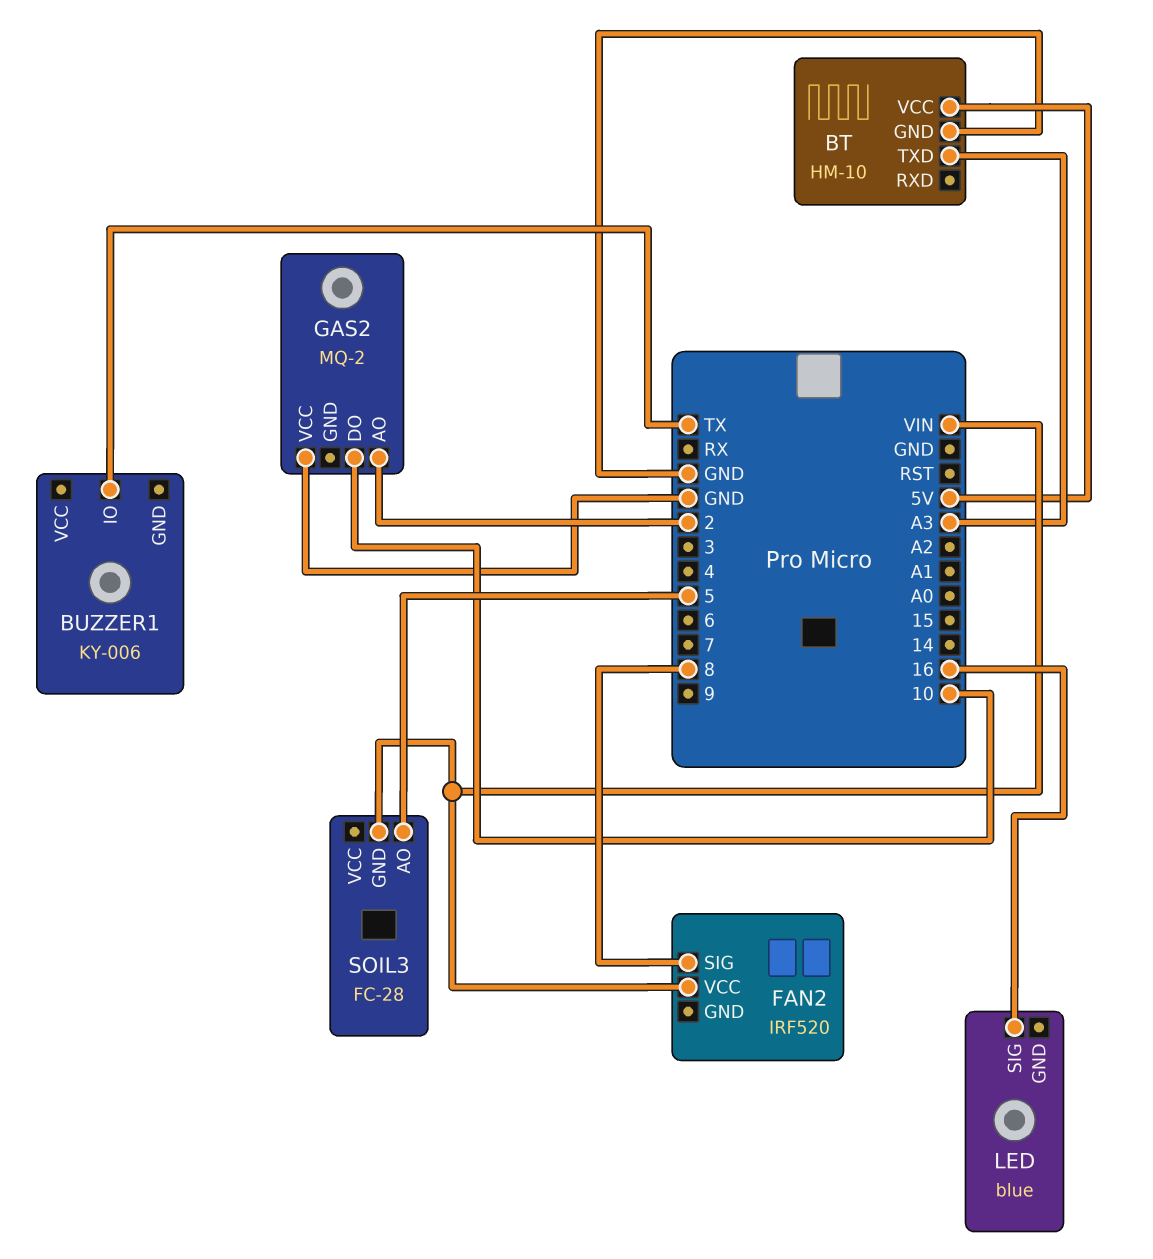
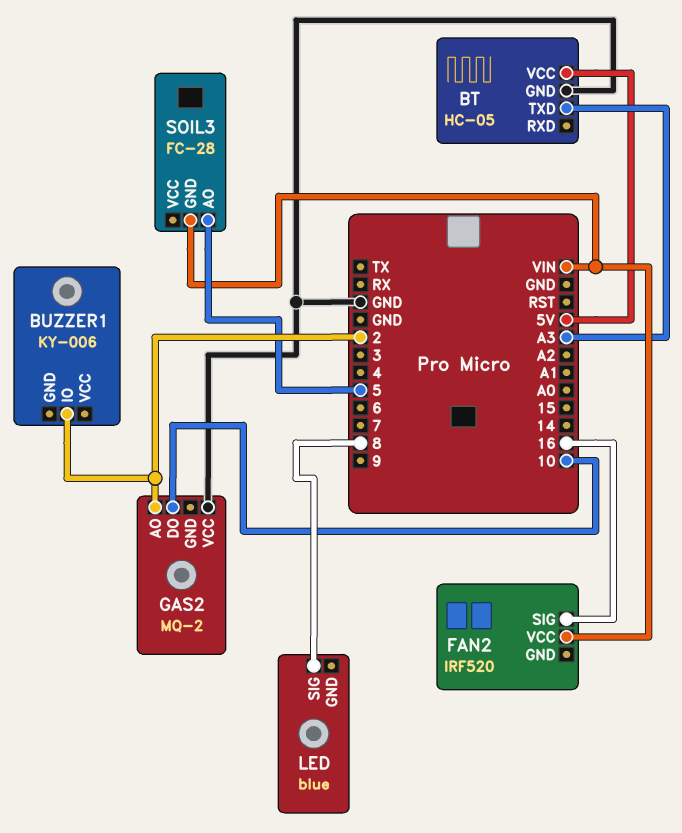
BT: HM-10 -> HC-05
BUZZER1 pin IO: TX -> 2
FAN2 pin SIG: 8 -> 16
LED pin SIG: 16 -> 8

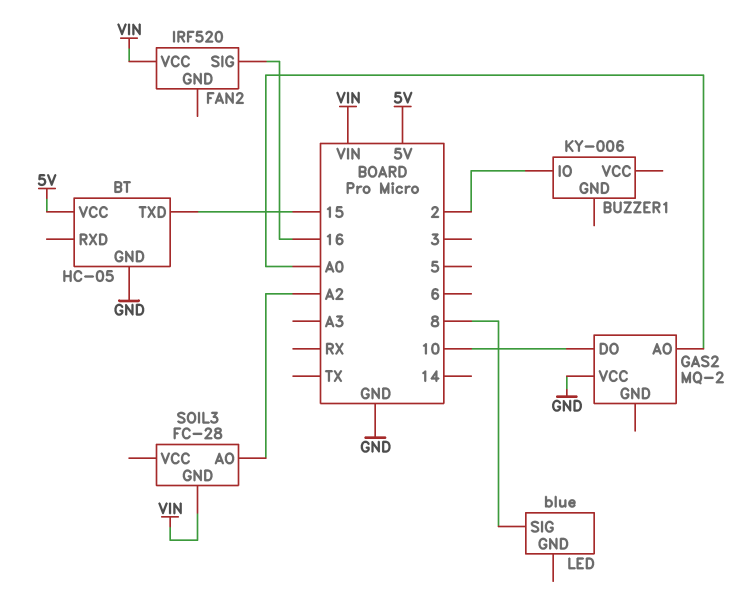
BT pin TXD: A3 -> 15
GAS2 pin AO: 2 -> A0
SOIL3 pin AO: 5 -> A2

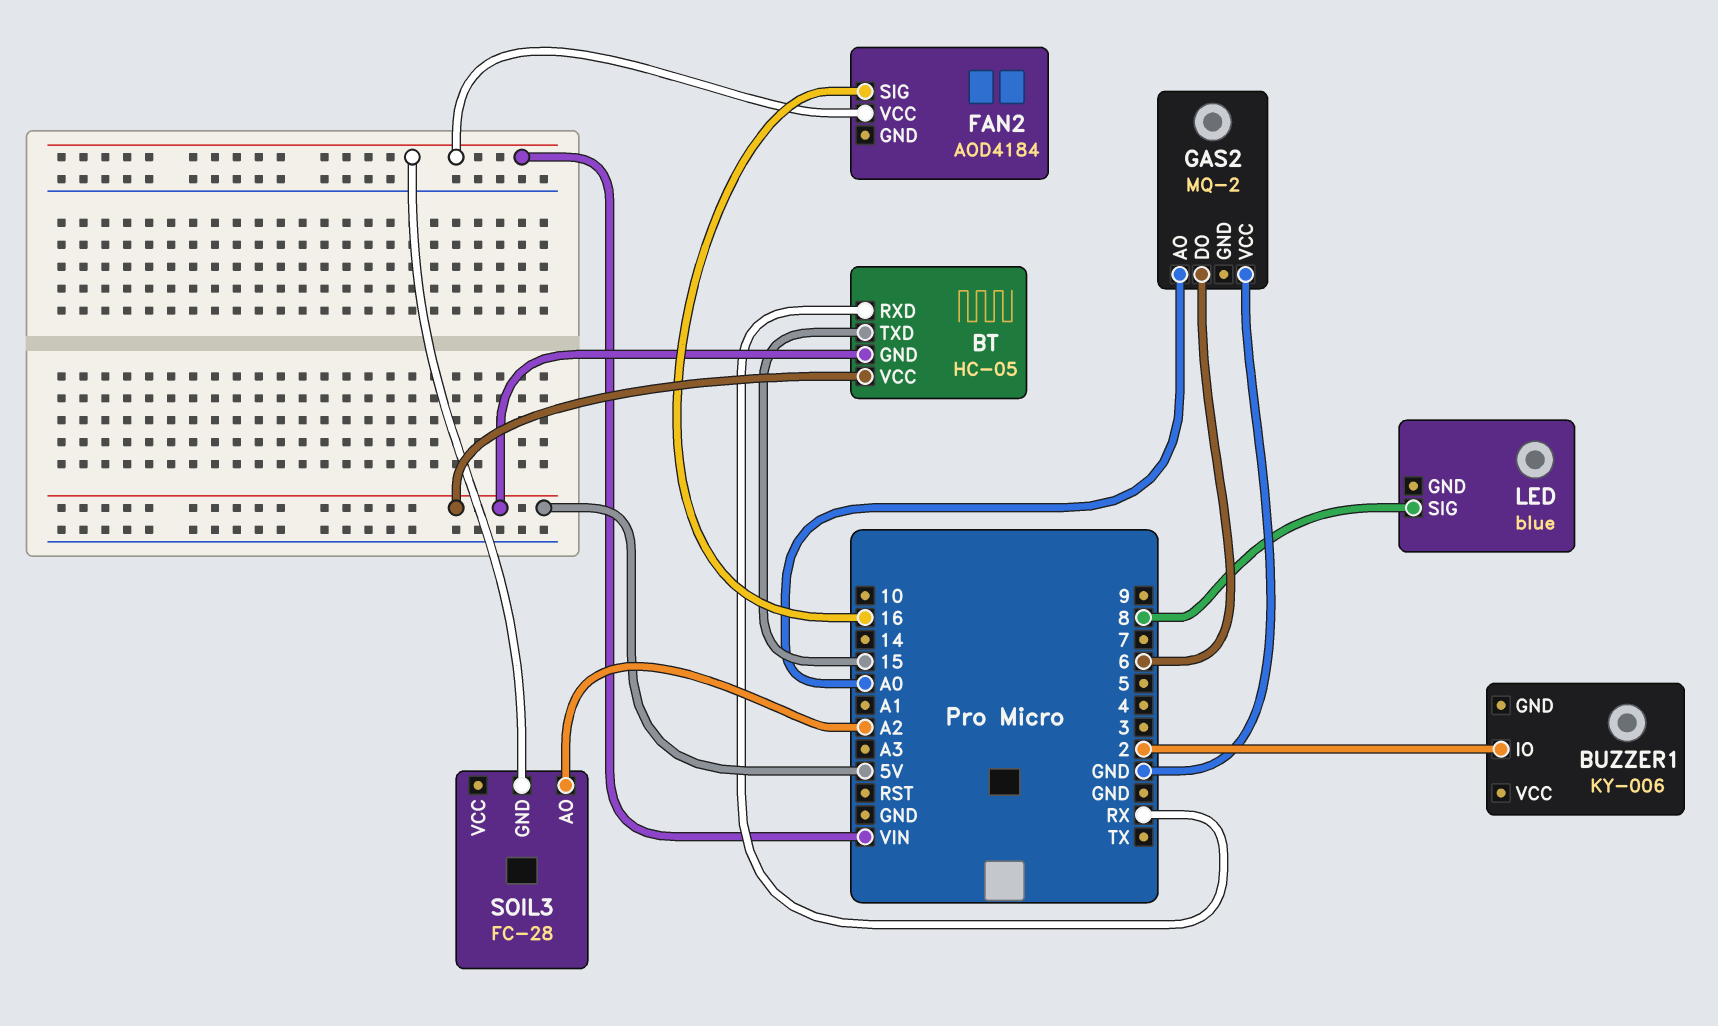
BT pin GND: GND -> 5V
BT pin RXD: none -> RX
FAN2: IRF520 -> AOD4184
GAS2 pin DO: 10 -> 6

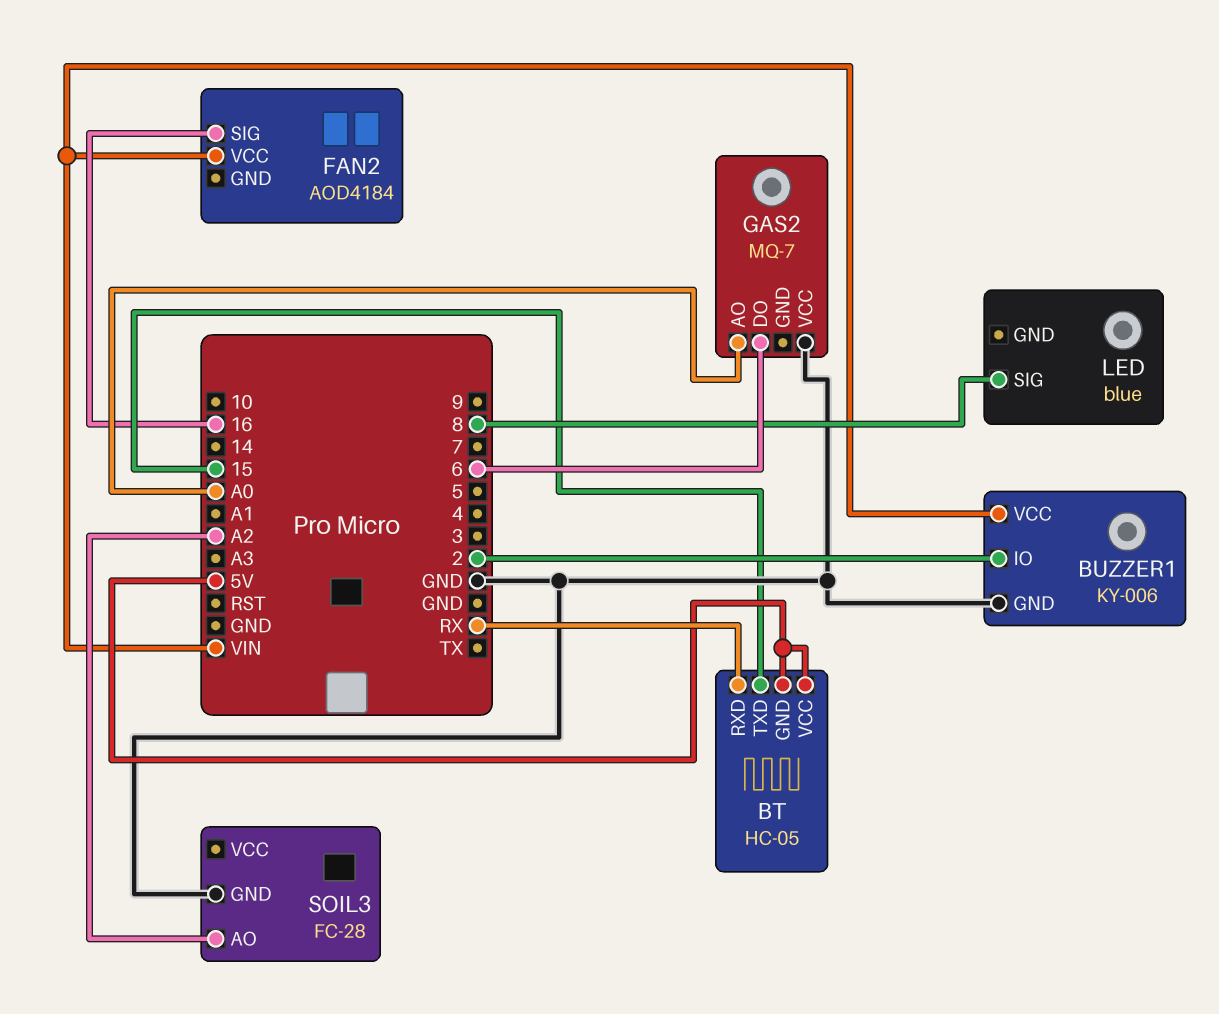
BUZZER1 pin GND: none -> GND
BUZZER1 pin VCC: none -> VIN
GAS2: MQ-2 -> MQ-7
SOIL3 pin GND: VIN -> GND

